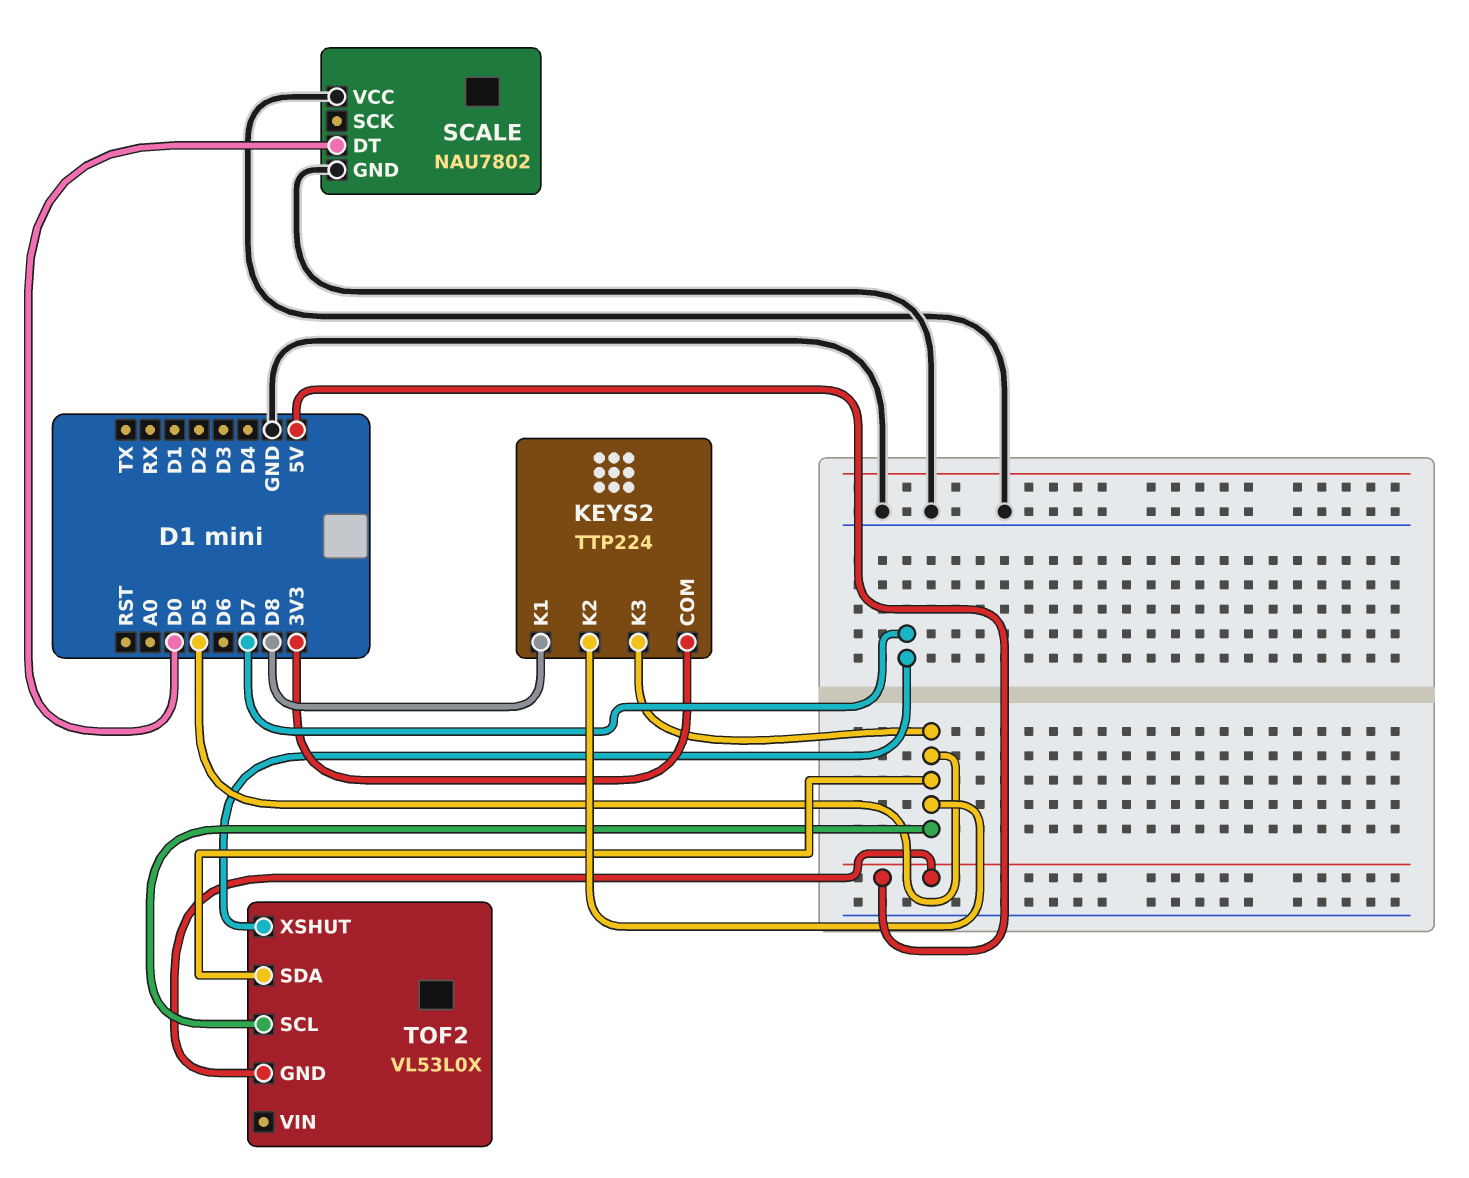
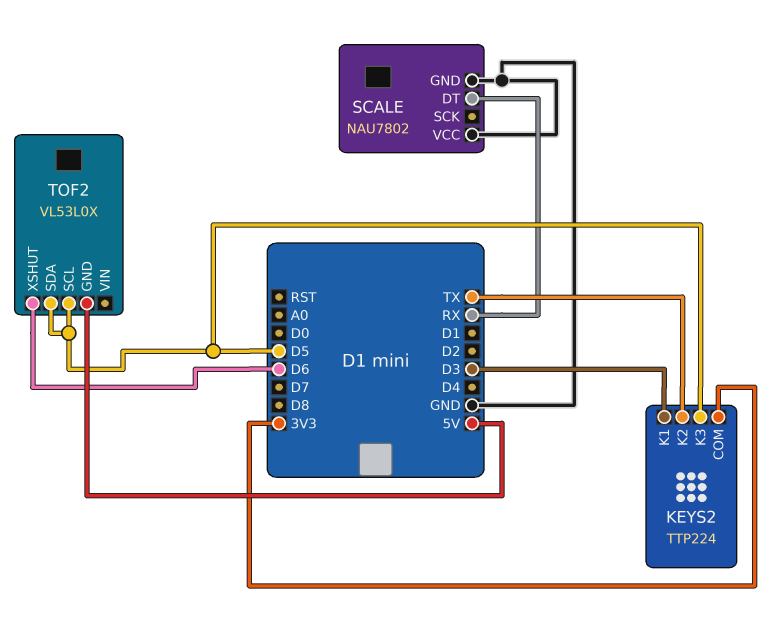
KEYS2 pin K1: D8 -> D3
KEYS2 pin K2: D5 -> TX
SCALE pin DT: D0 -> RX
TOF2 pin XSHUT: D7 -> D6

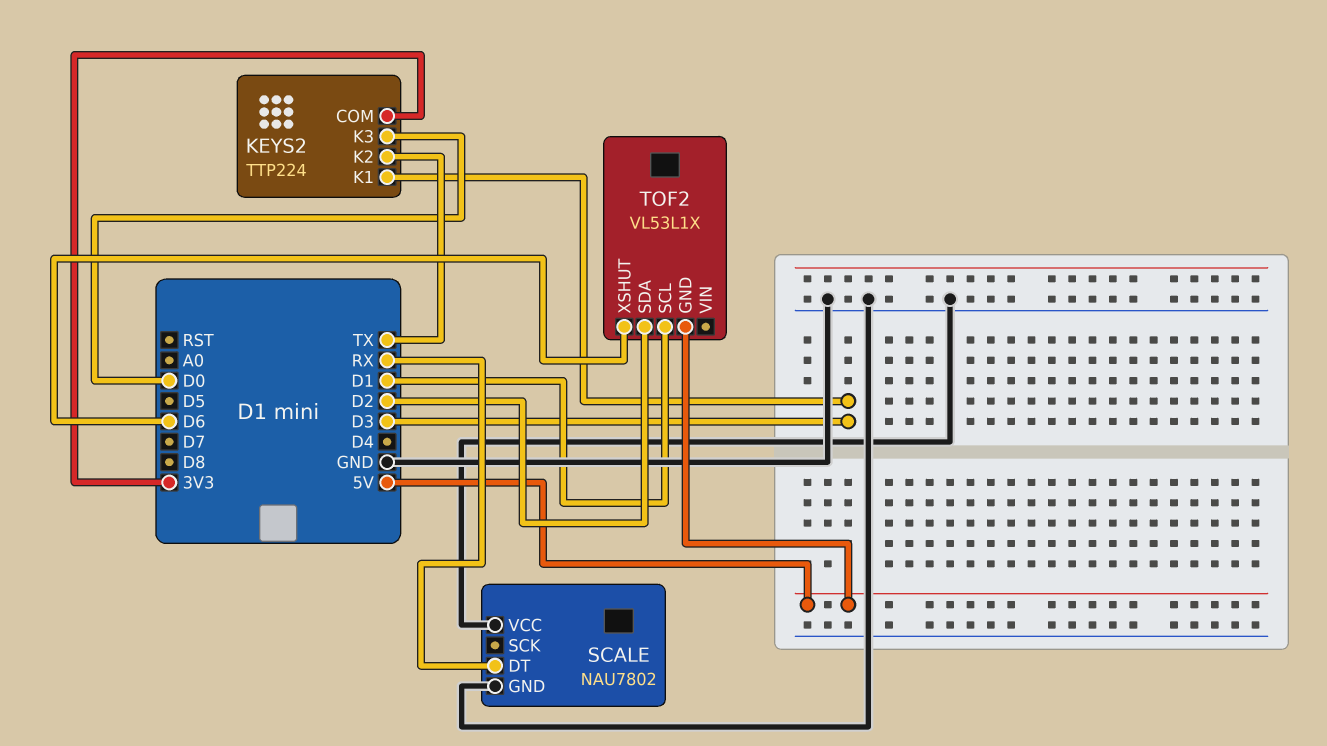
KEYS2 pin K3: D5 -> D0
TOF2: VL53L0X -> VL53L1X
TOF2 pin SCL: D5 -> D1
TOF2 pin SDA: D5 -> D2

